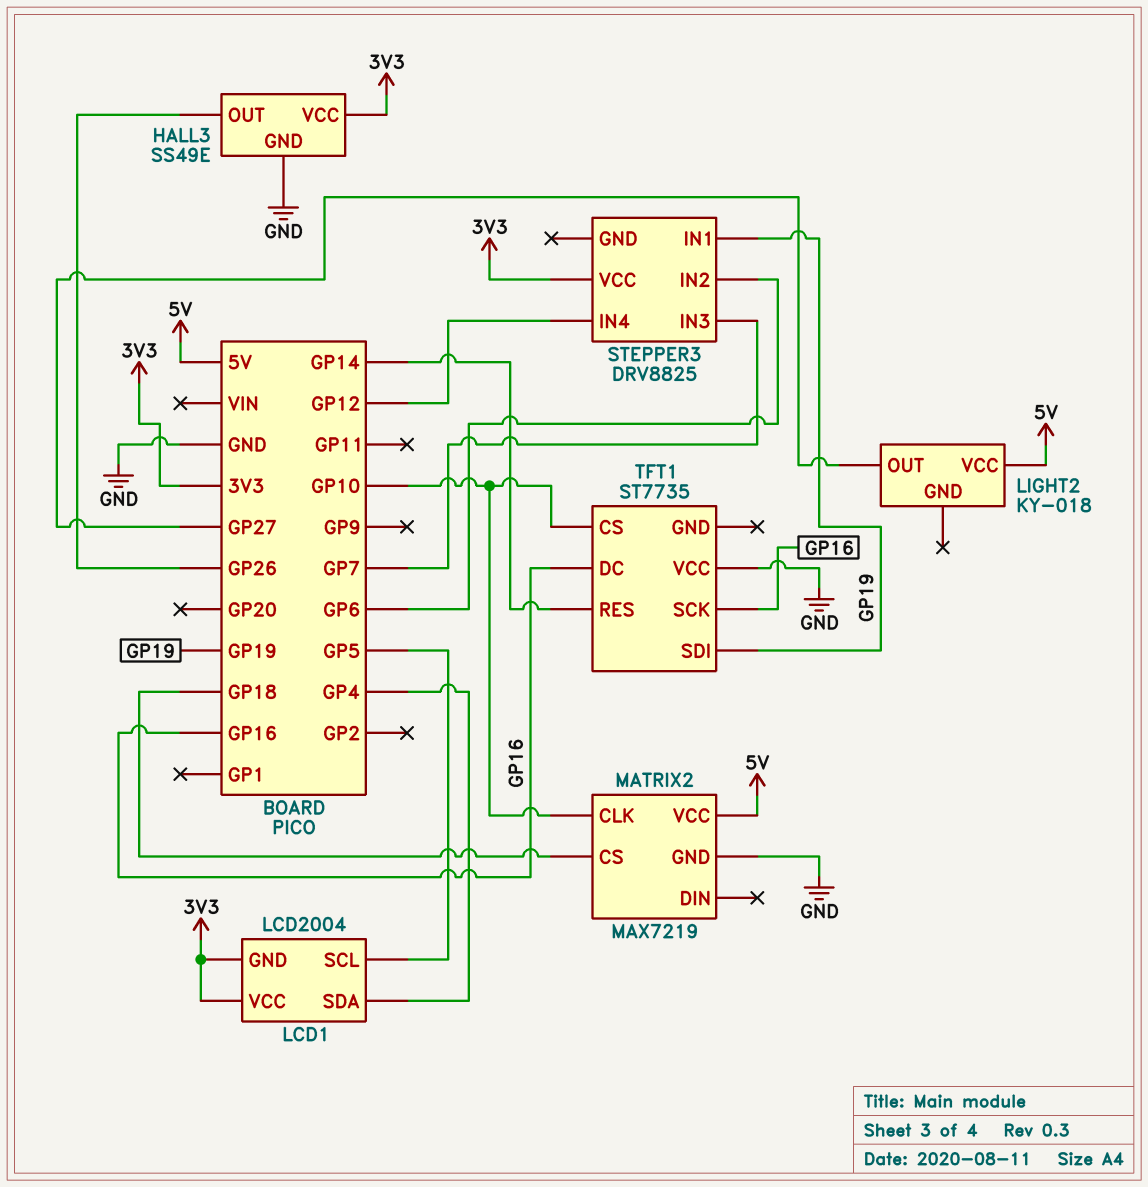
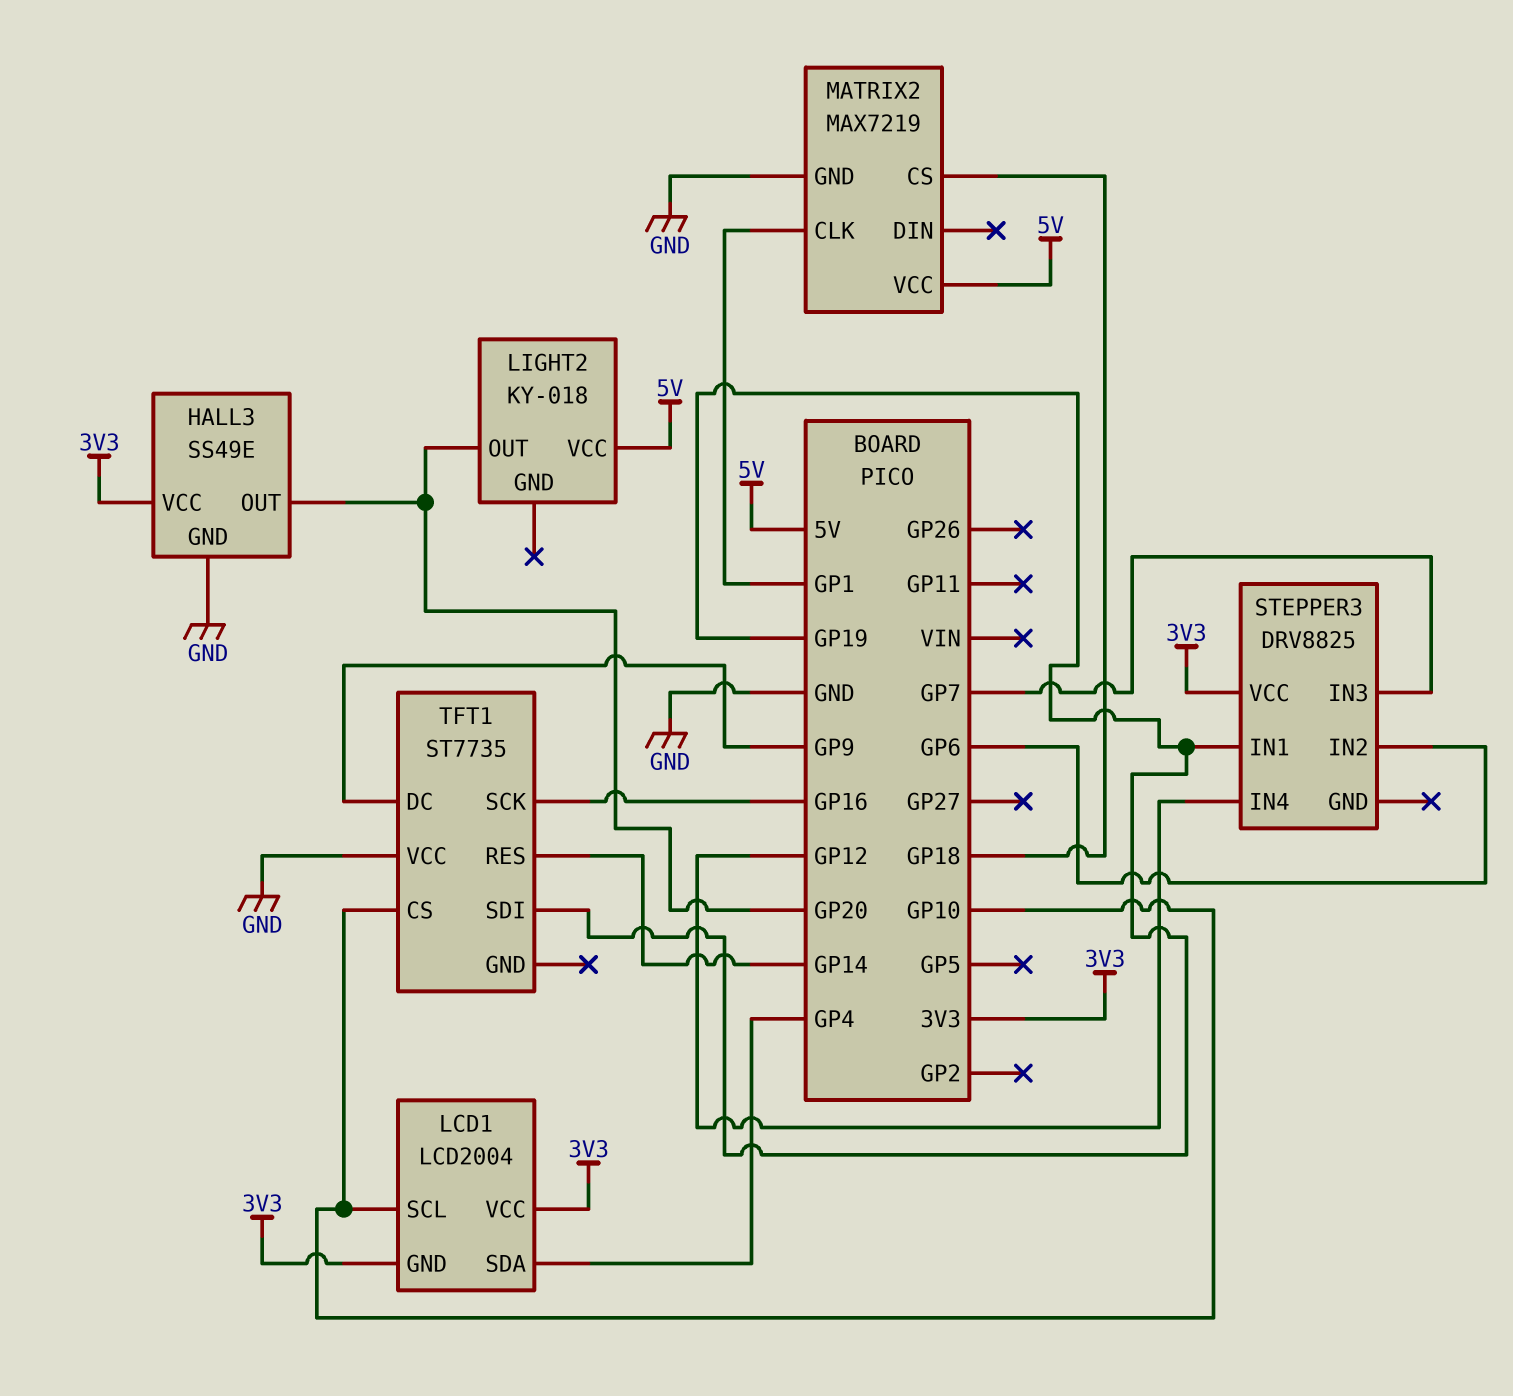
HALL3 pin OUT: GP26 -> GP20
LCD1 pin SCL: GP5 -> GP10
LIGHT2 pin OUT: GP27 -> GP20
MATRIX2 pin CLK: GP10 -> GP1
TFT1 pin DC: GP16 -> GP9

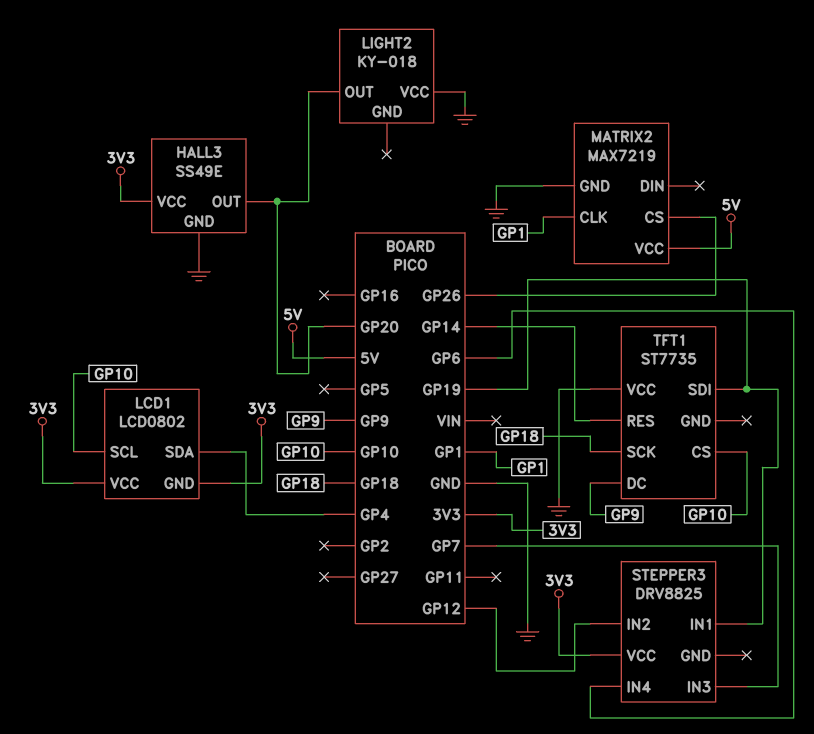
LCD1: LCD2004 -> LCD0802
LIGHT2 pin VCC: 5V -> GND
MATRIX2 pin CS: GP18 -> GP26
STEPPER3 pin IN2: GP6 -> GP12
STEPPER3 pin IN4: GP12 -> GP6
TFT1 pin SCK: GP16 -> GP18

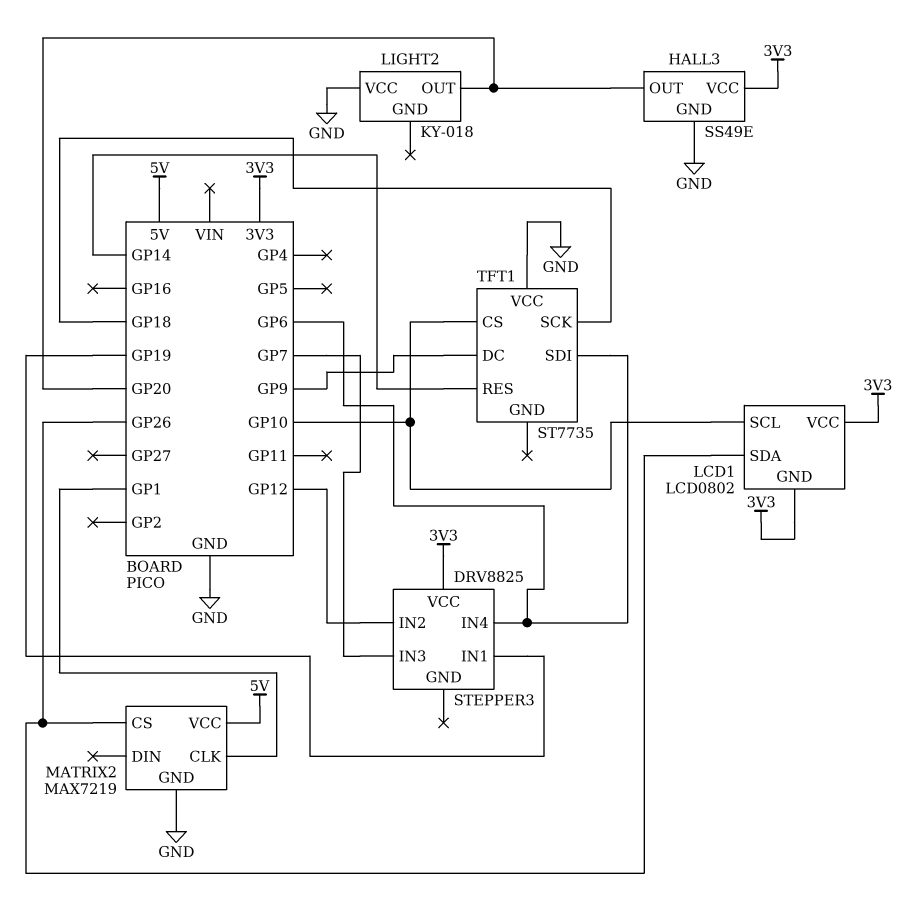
LCD1 pin SDA: GP4 -> GP26
TFT1 pin SDI: GP19 -> GP6

